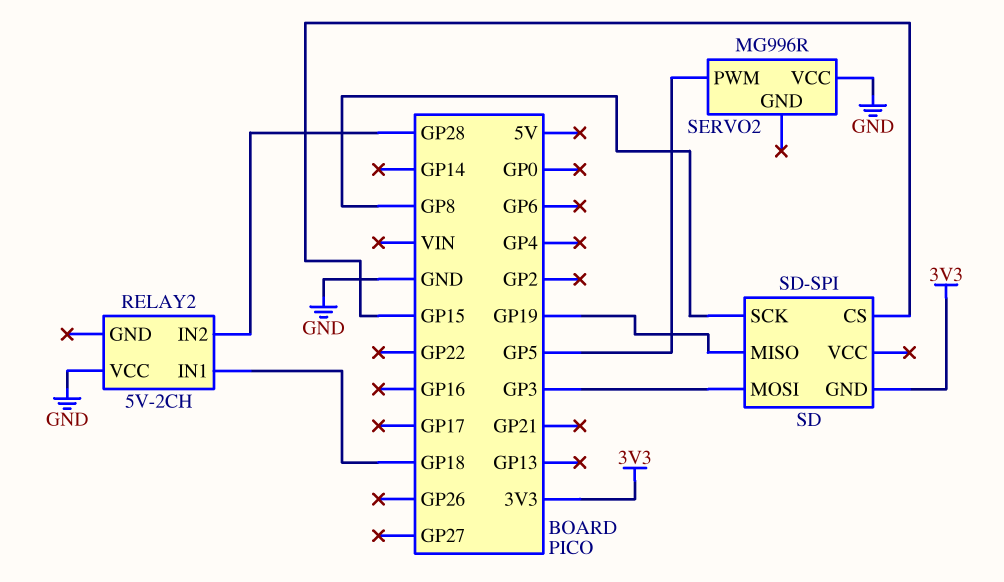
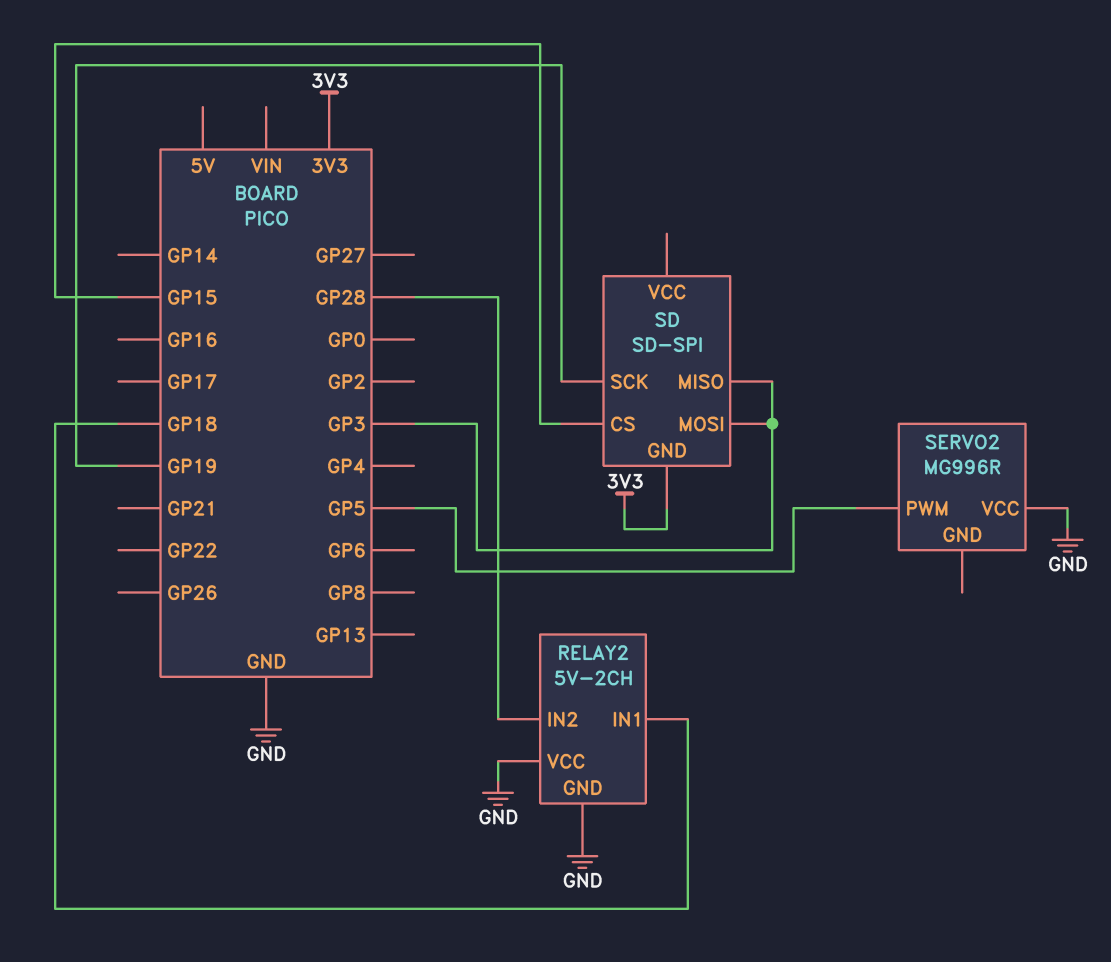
RELAY2 pin GND: none -> GND
SD pin MISO: GP19 -> GP3
SD pin SCK: GP8 -> GP19

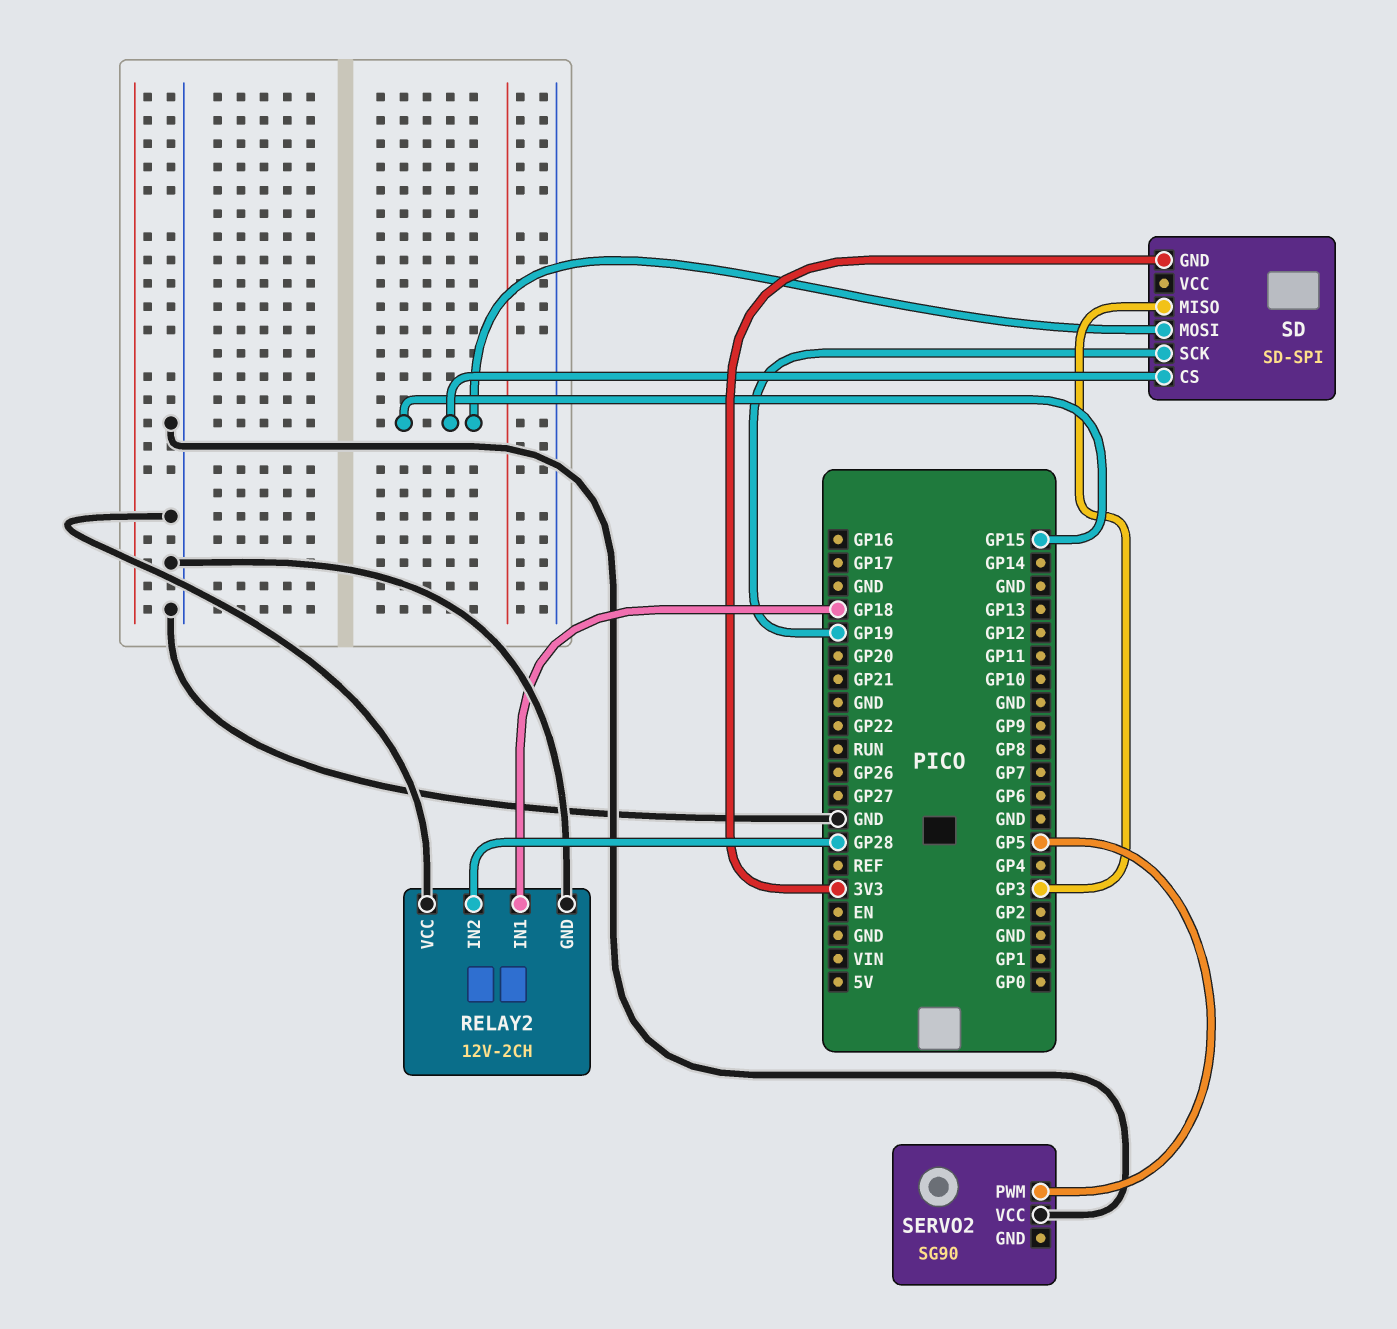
RELAY2: 5V-2CH -> 12V-2CH
SD pin MOSI: GP3 -> GP15
SERVO2: MG996R -> SG90

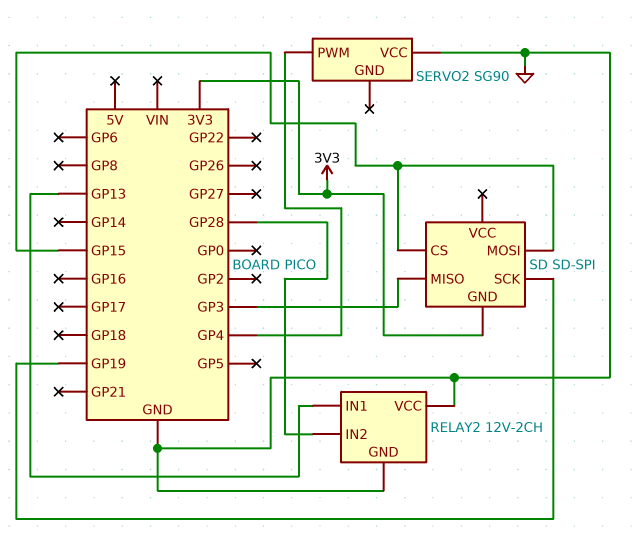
RELAY2 pin IN1: GP18 -> GP13
SERVO2 pin PWM: GP5 -> GP4

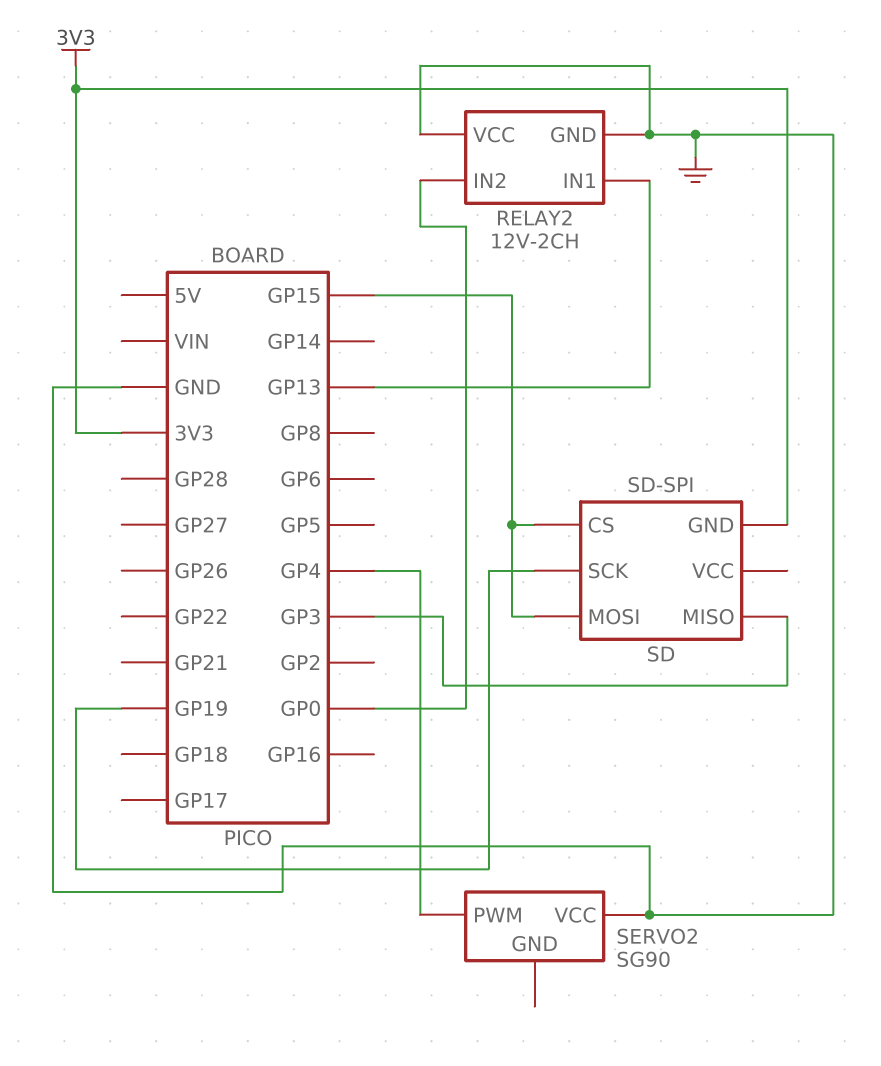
RELAY2 pin IN2: GP28 -> GP0

